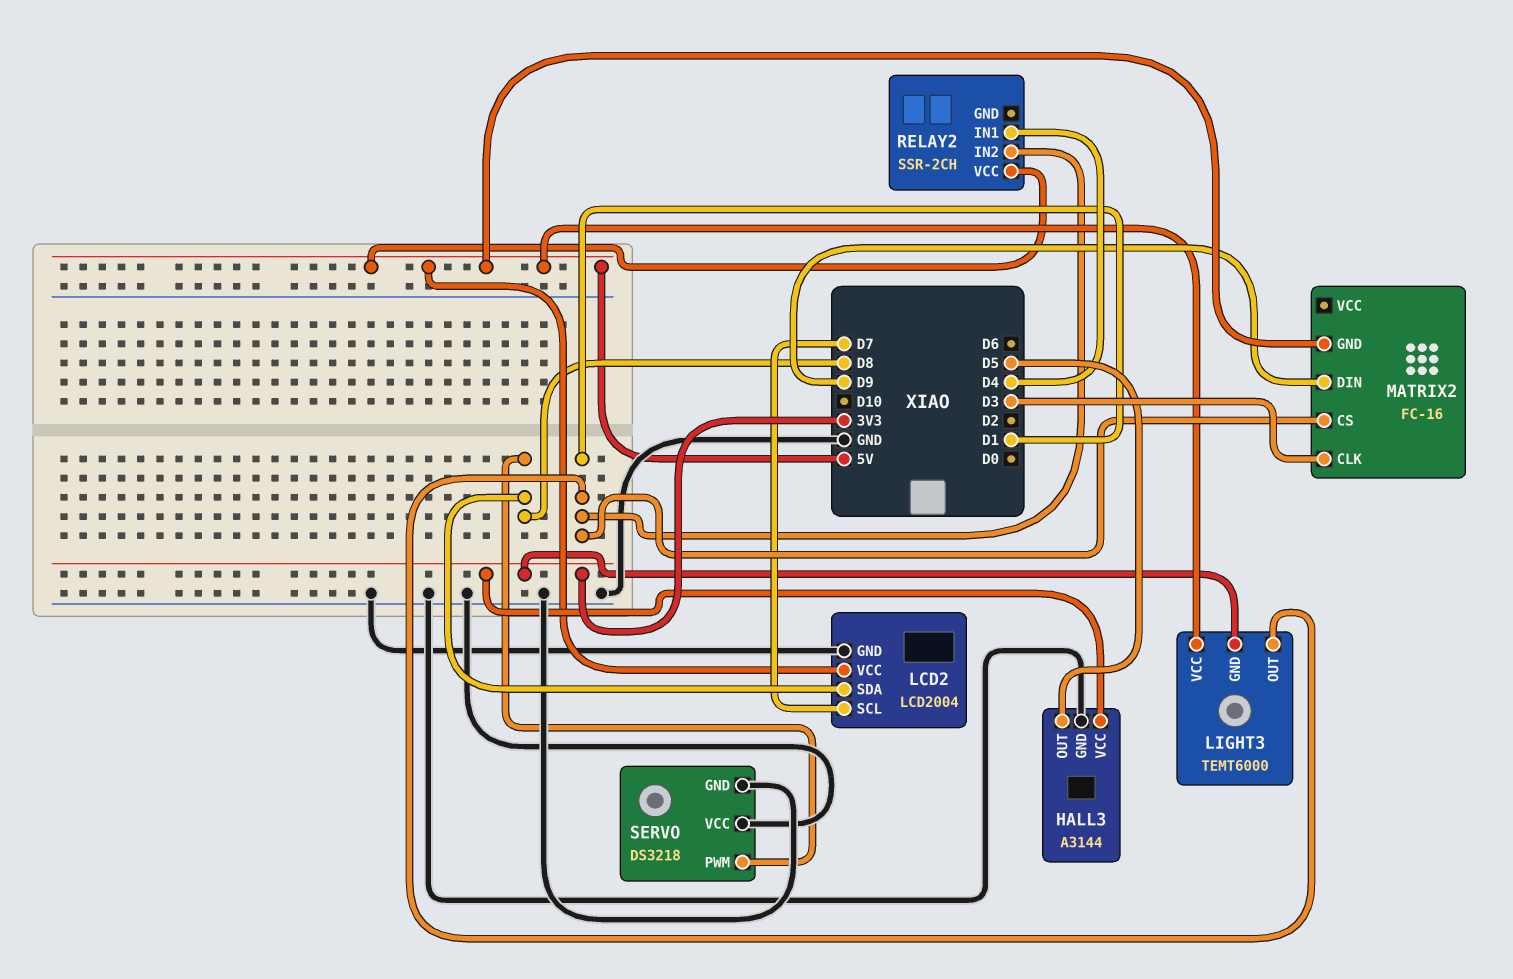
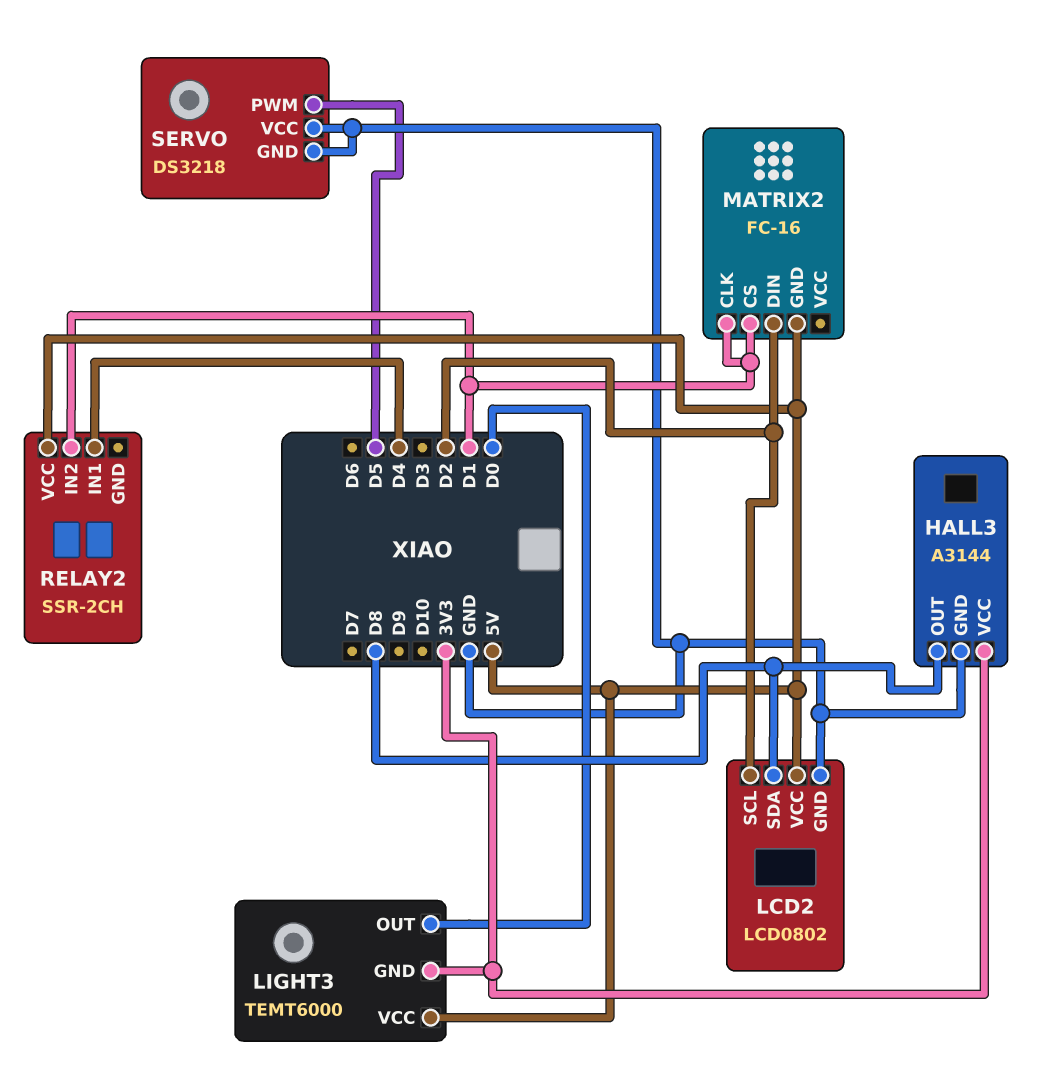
HALL3 pin OUT: D5 -> D8
LCD2: LCD2004 -> LCD0802
LCD2 pin SCL: D7 -> D2
LIGHT3 pin OUT: D1 -> D0
MATRIX2 pin CLK: D3 -> D1
MATRIX2 pin DIN: D9 -> D2
SERVO pin PWM: D8 -> D5

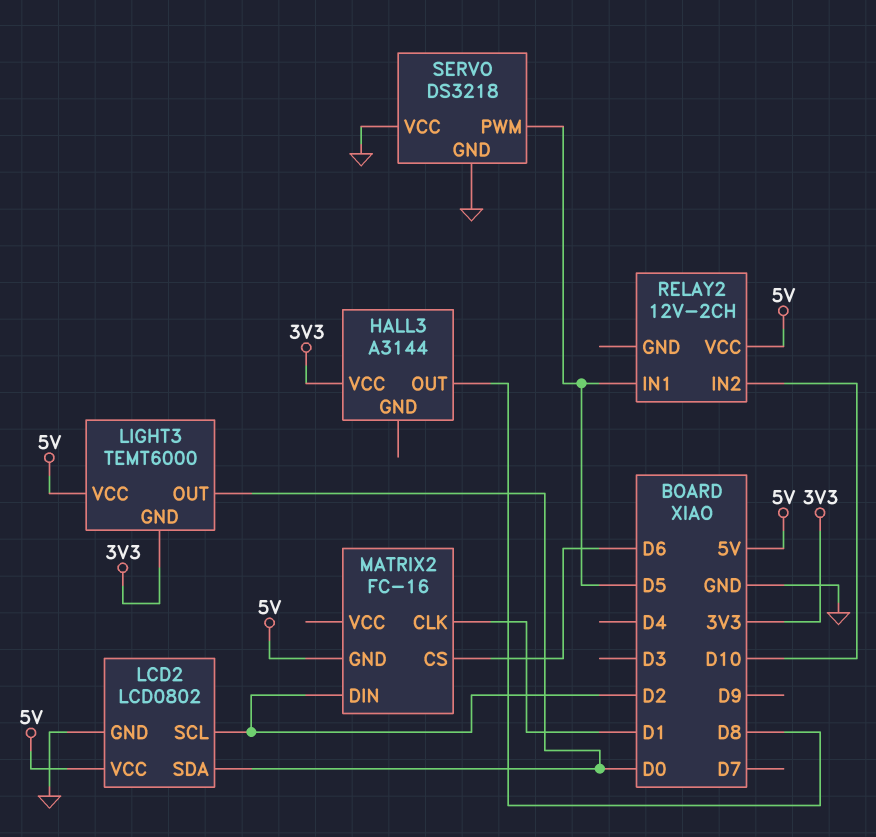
HALL3 pin GND: GND -> none
LCD2 pin SDA: D8 -> D0
MATRIX2 pin CS: D1 -> D6
RELAY2: SSR-2CH -> 12V-2CH
RELAY2 pin IN1: D4 -> D5
RELAY2 pin IN2: D1 -> D10

